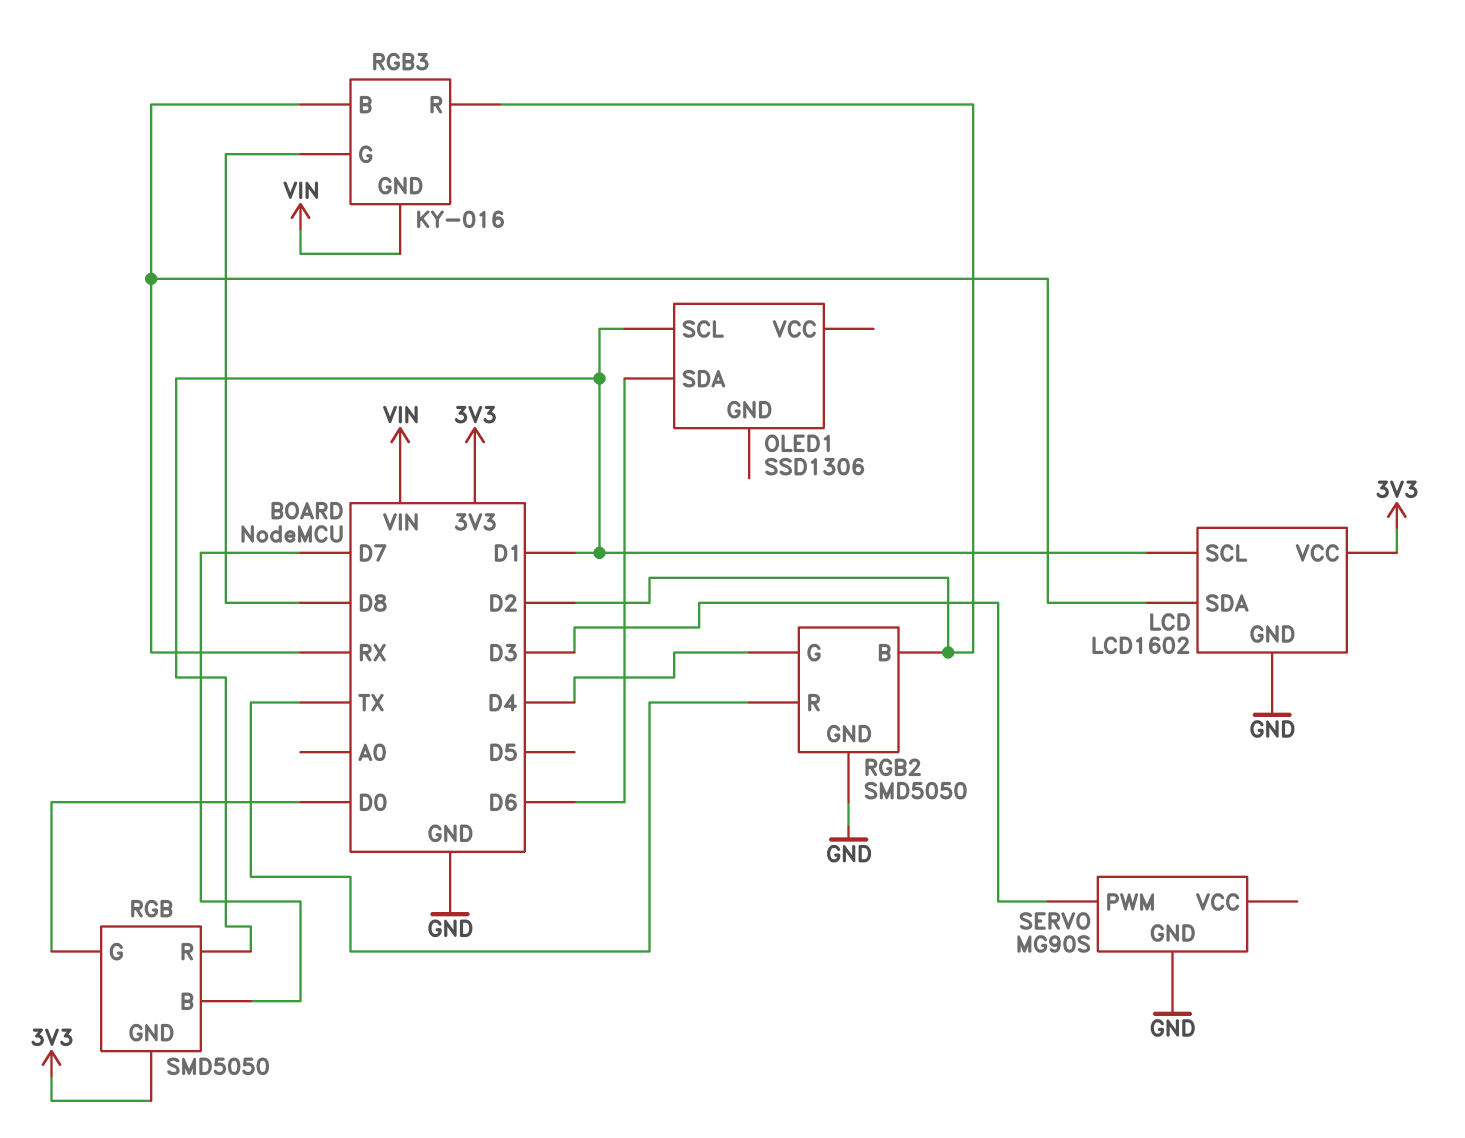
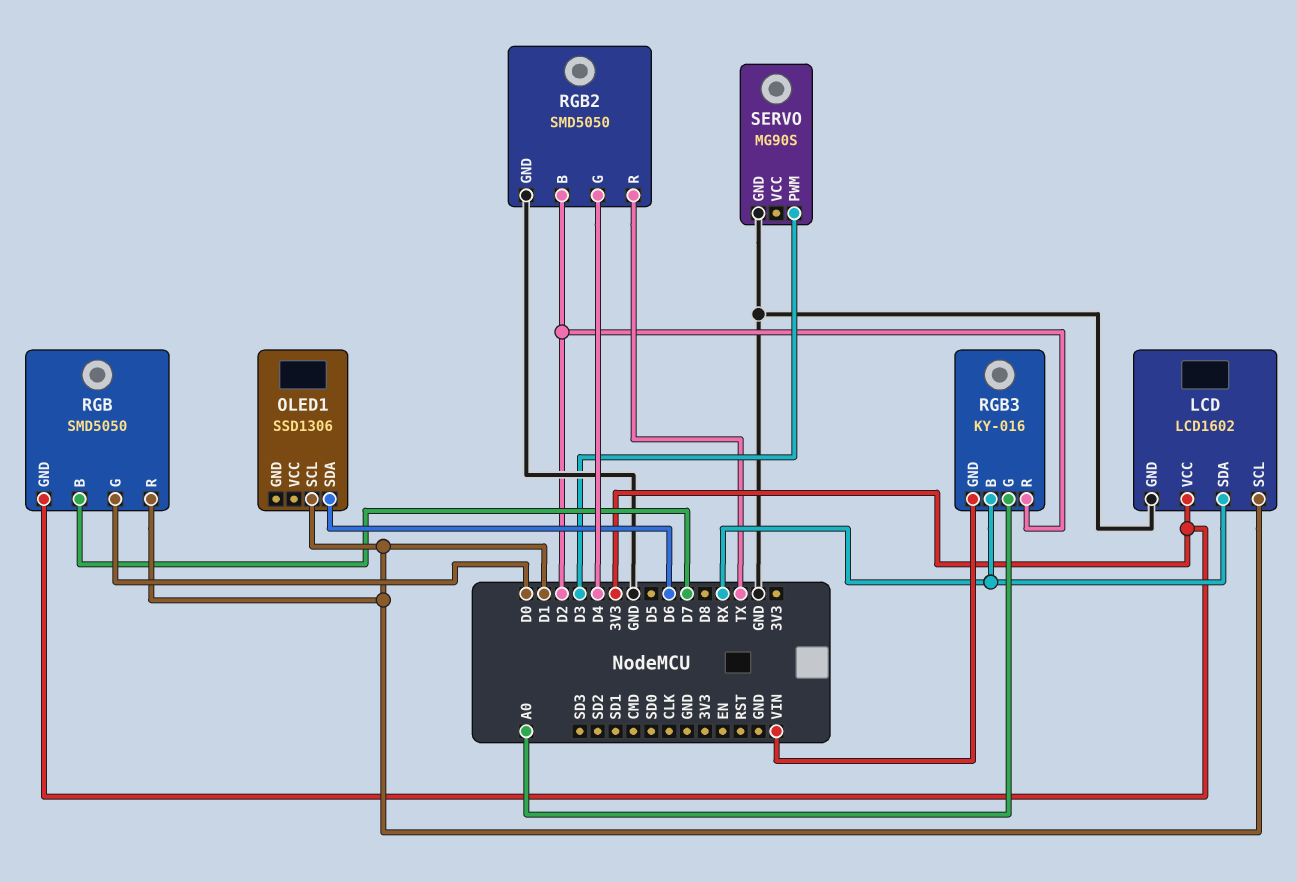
RGB3 pin G: D8 -> A0

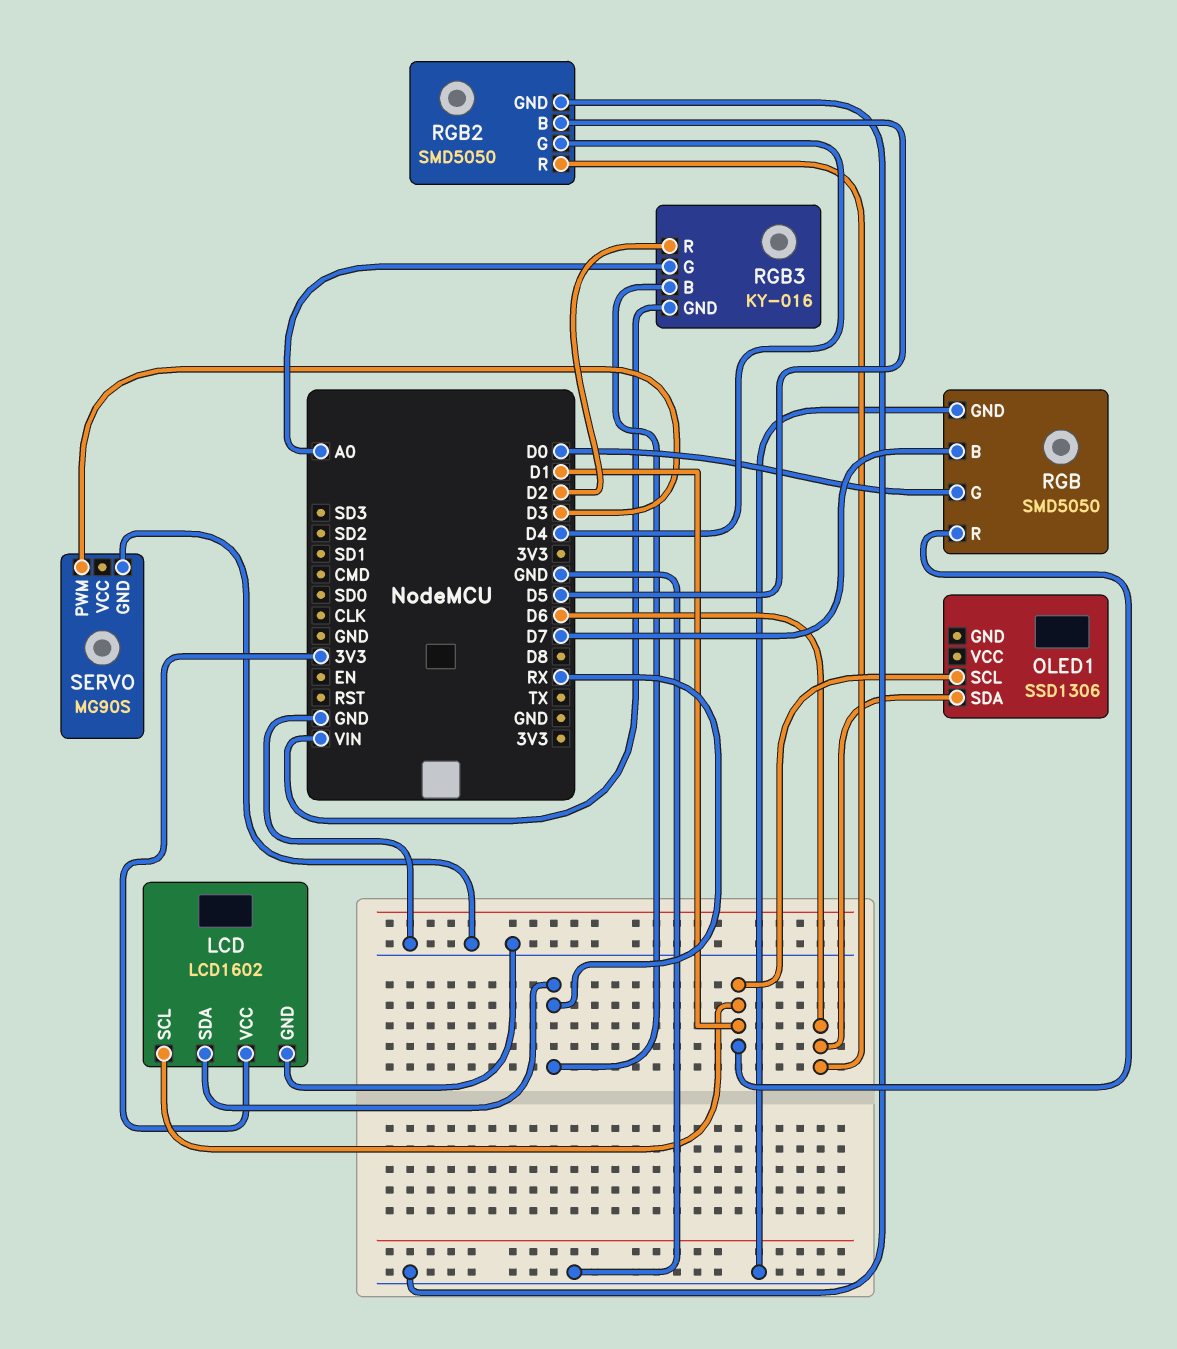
RGB pin GND: 3V3 -> GND
RGB2 pin B: D2 -> D5
RGB2 pin R: TX -> D6

